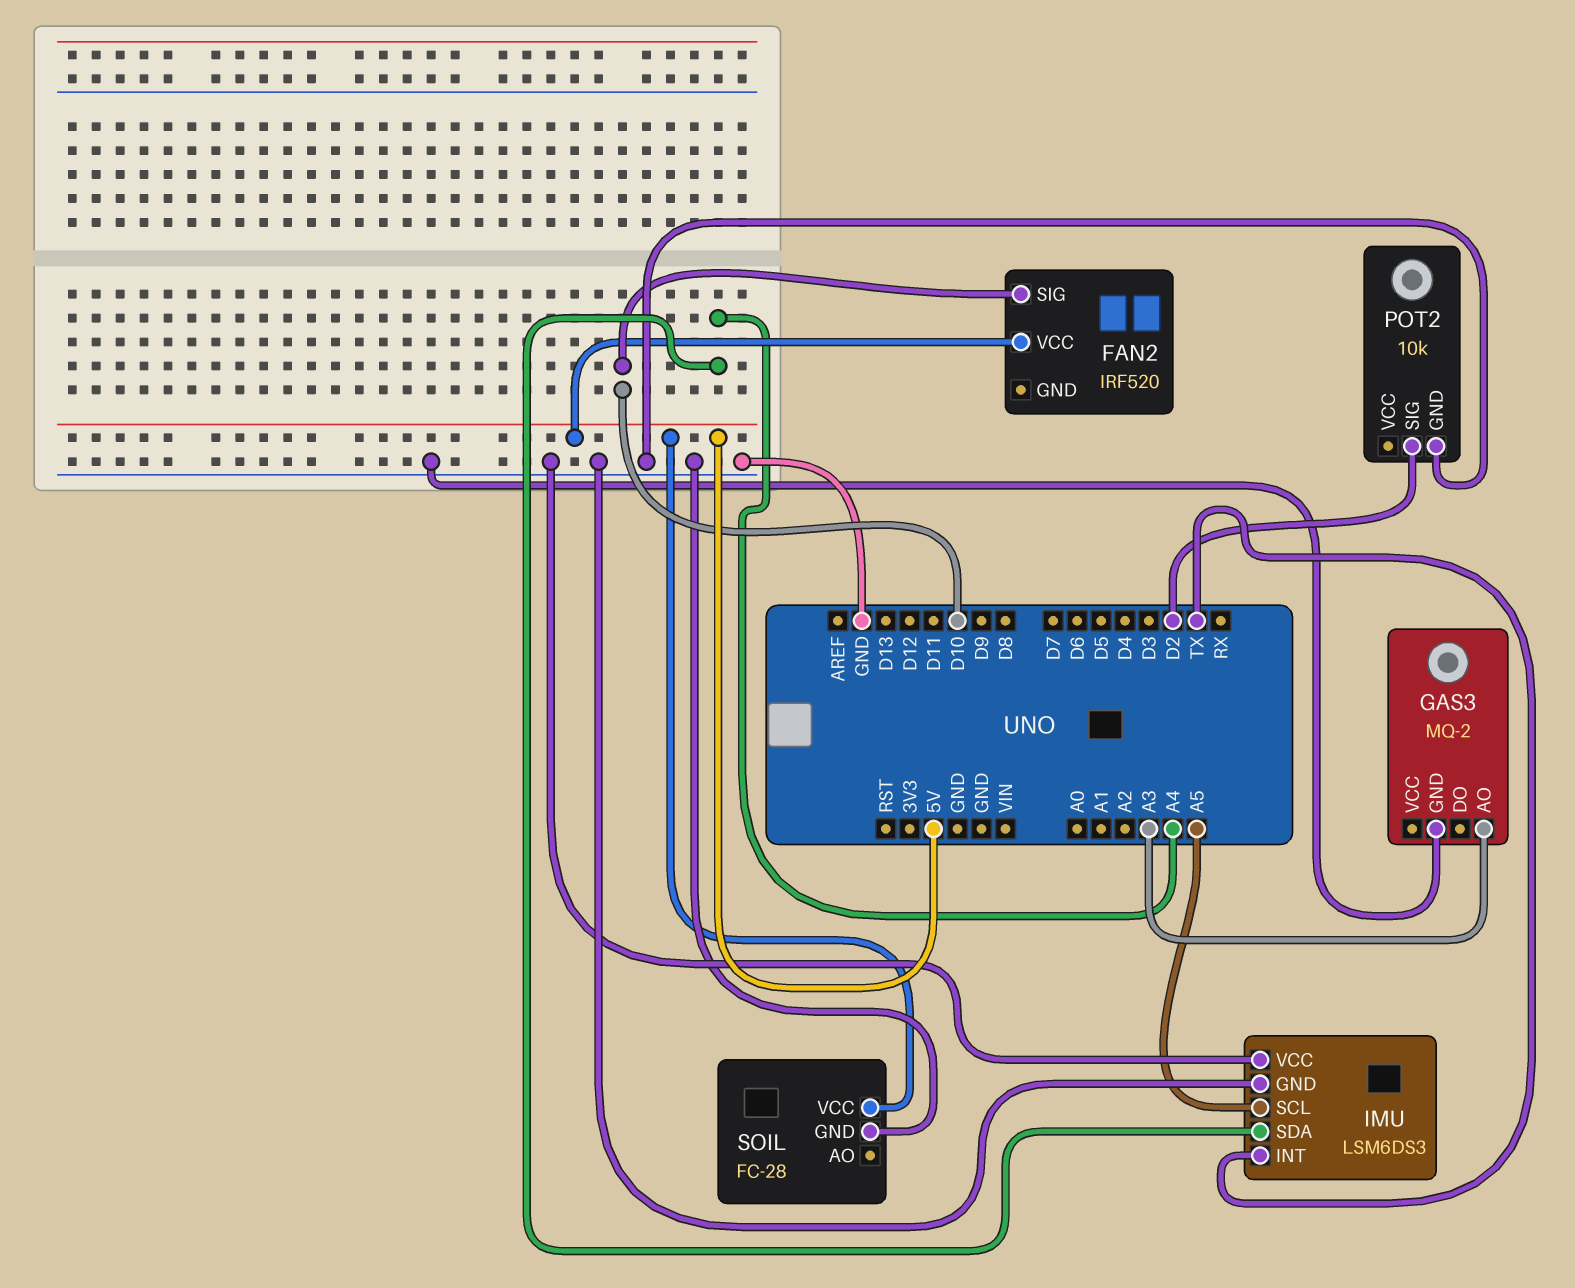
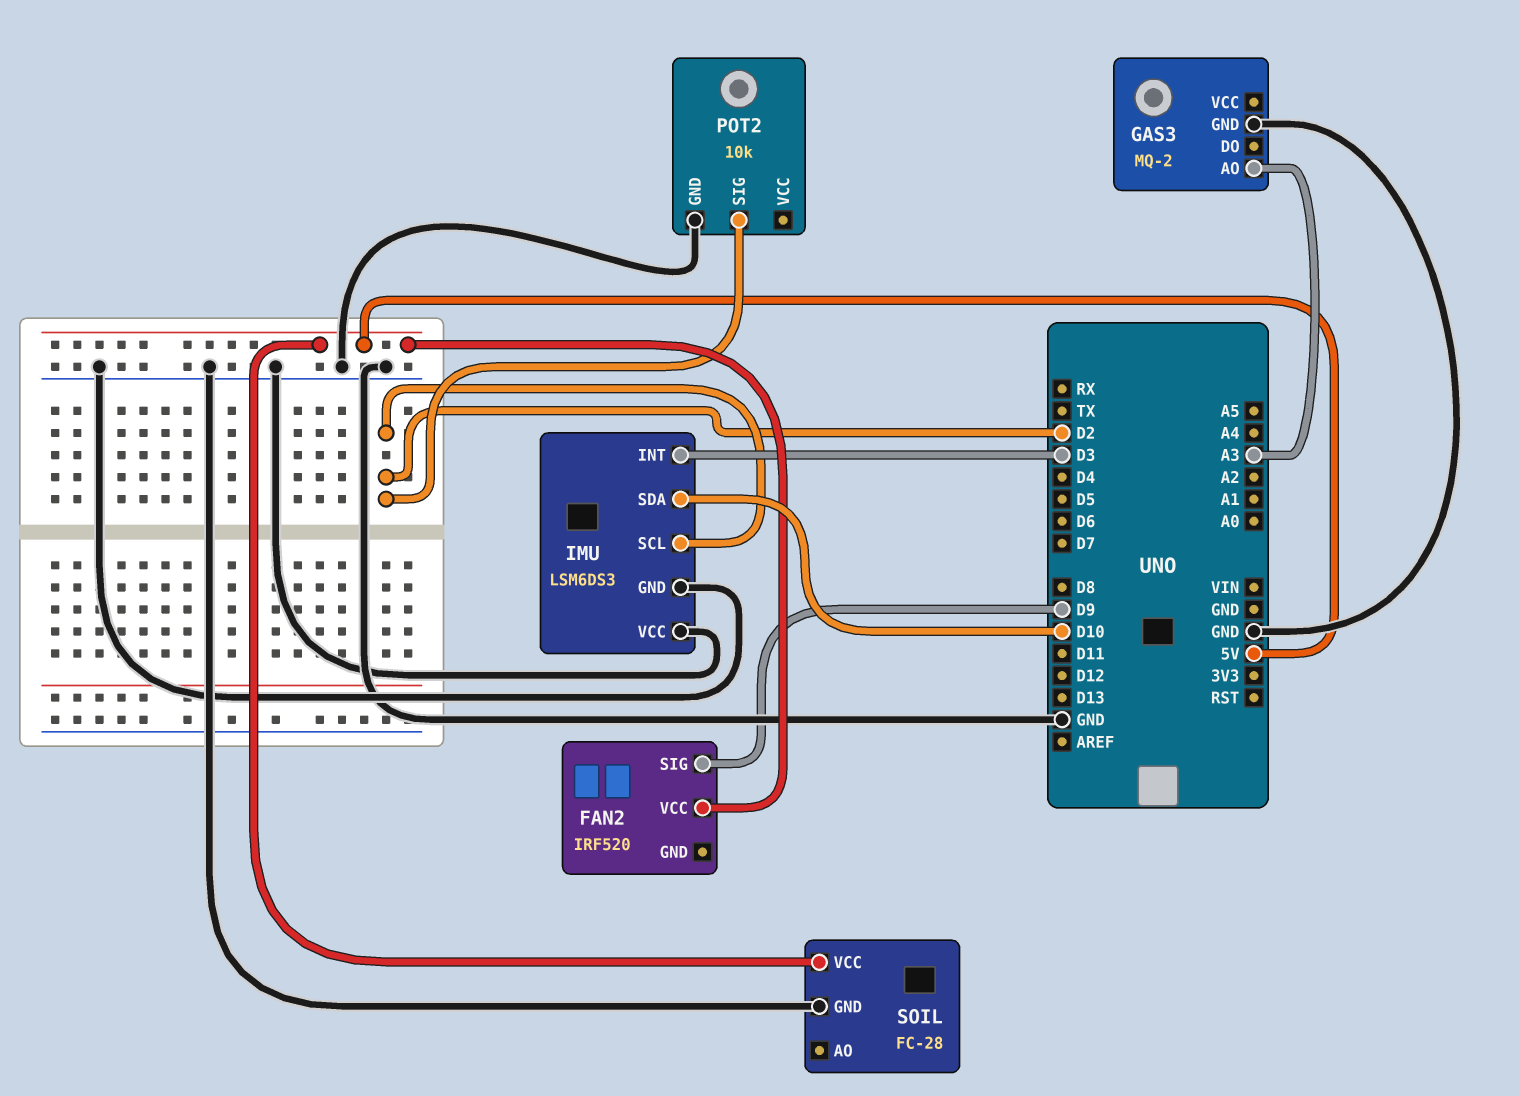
FAN2 pin SIG: D10 -> D9
IMU pin INT: TX -> D3
IMU pin SCL: A5 -> D2
IMU pin SDA: A4 -> D10

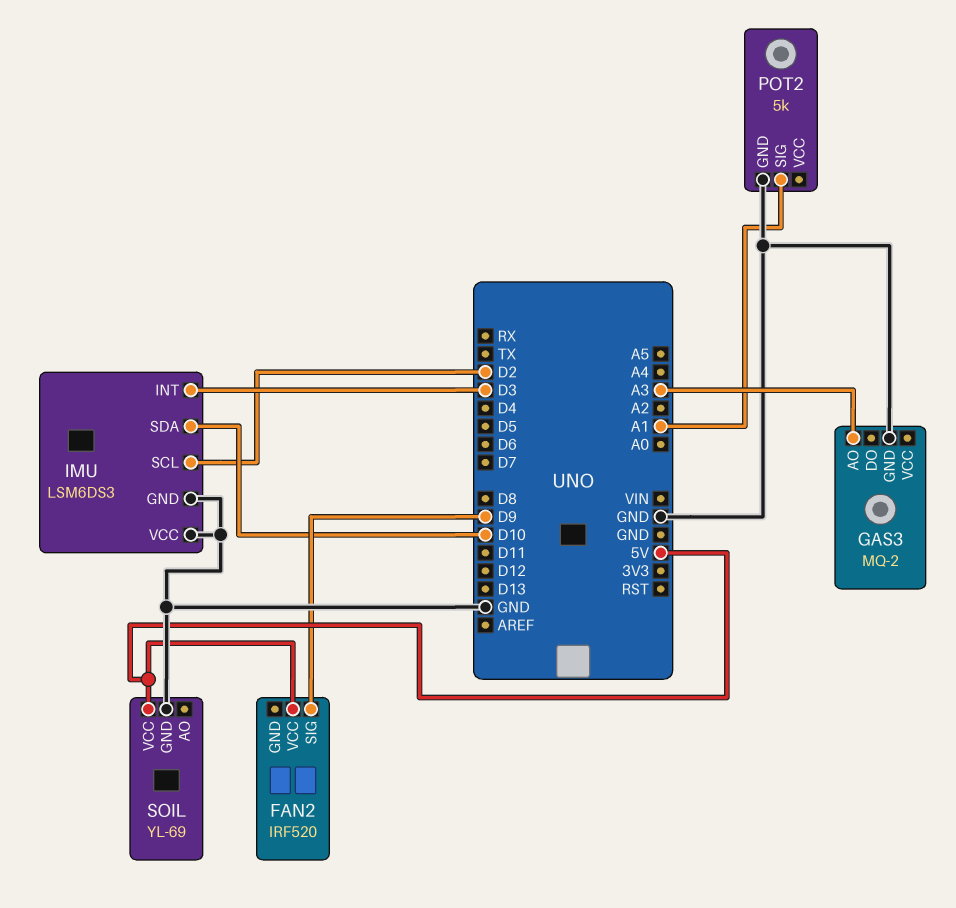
POT2: 10k -> 5k
POT2 pin SIG: D2 -> A1
SOIL: FC-28 -> YL-69

